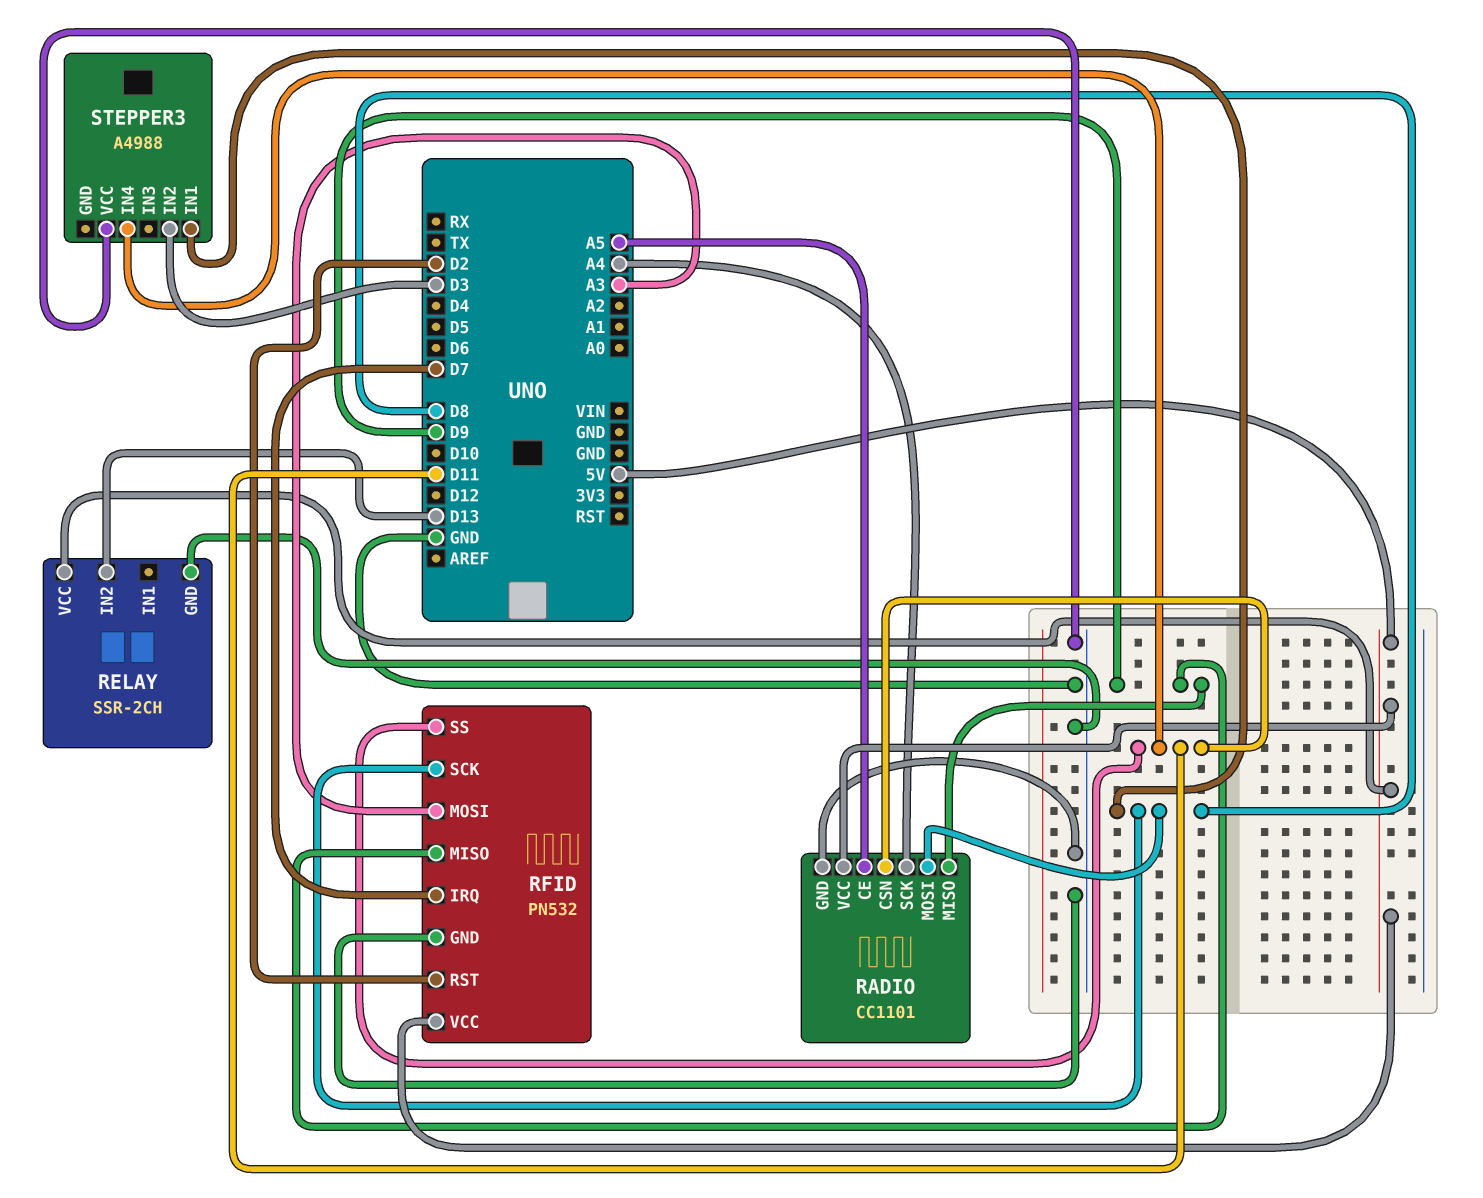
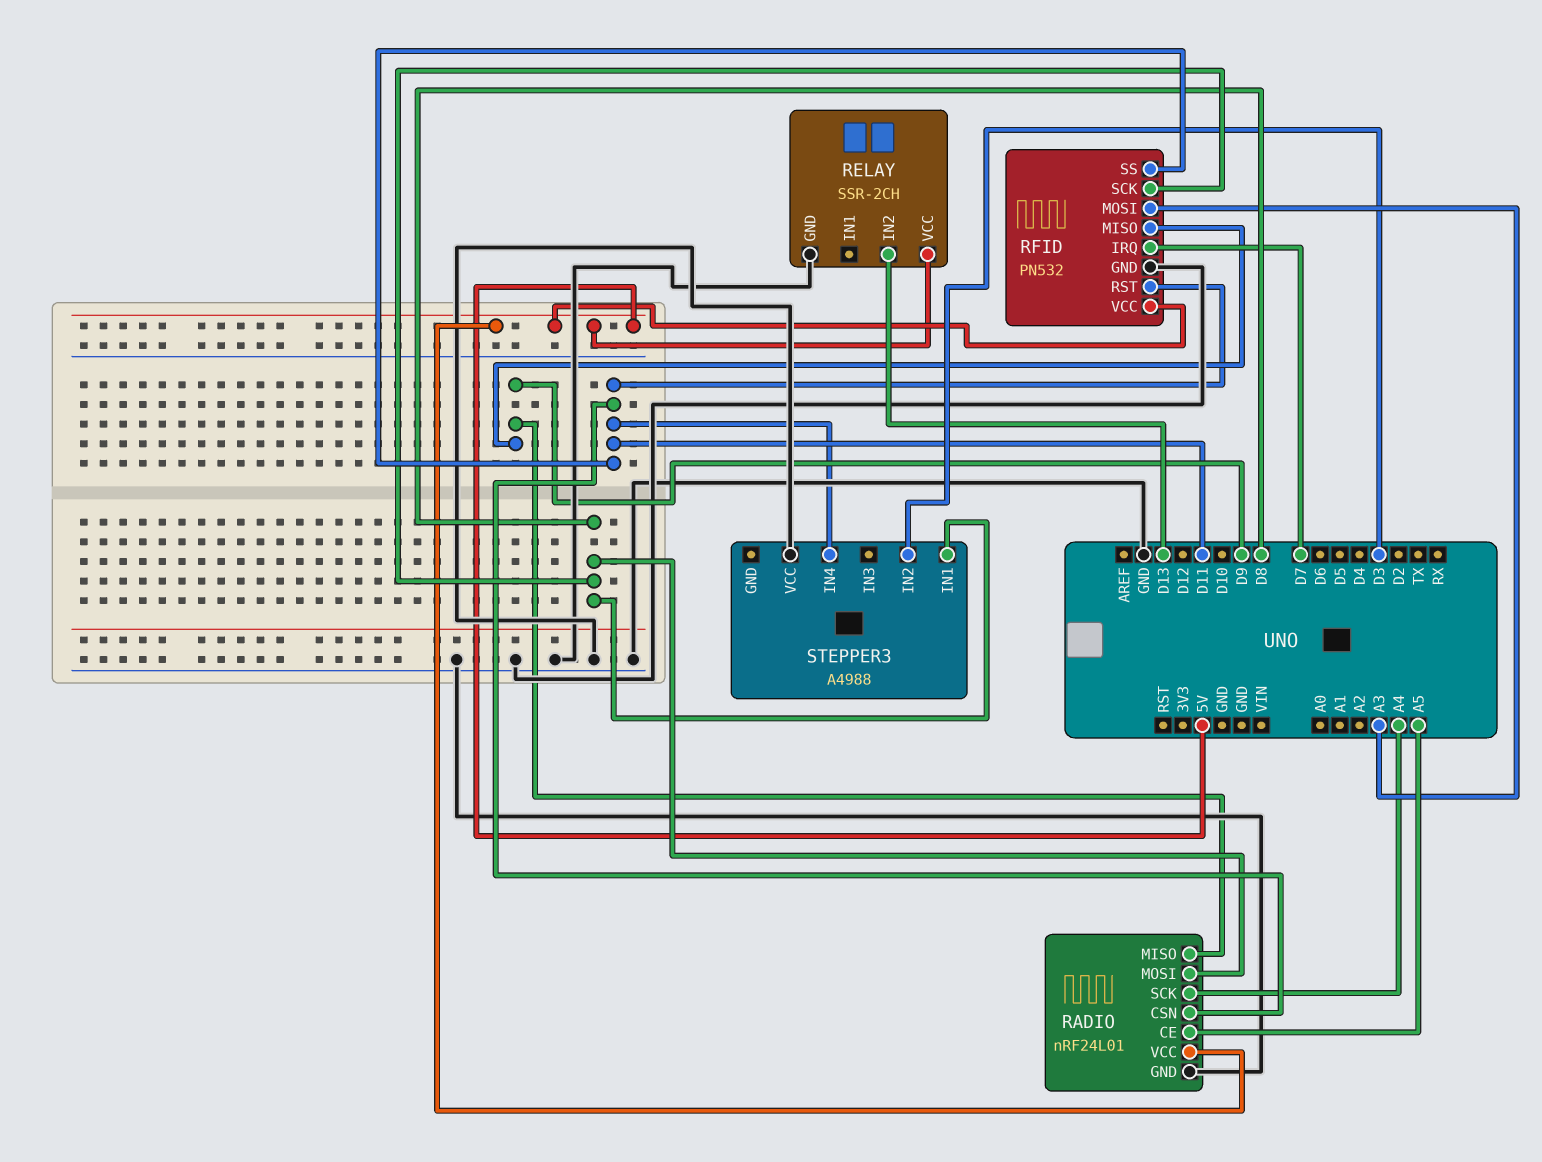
RADIO: CC1101 -> nRF24L01
RFID pin RST: D2 -> D11

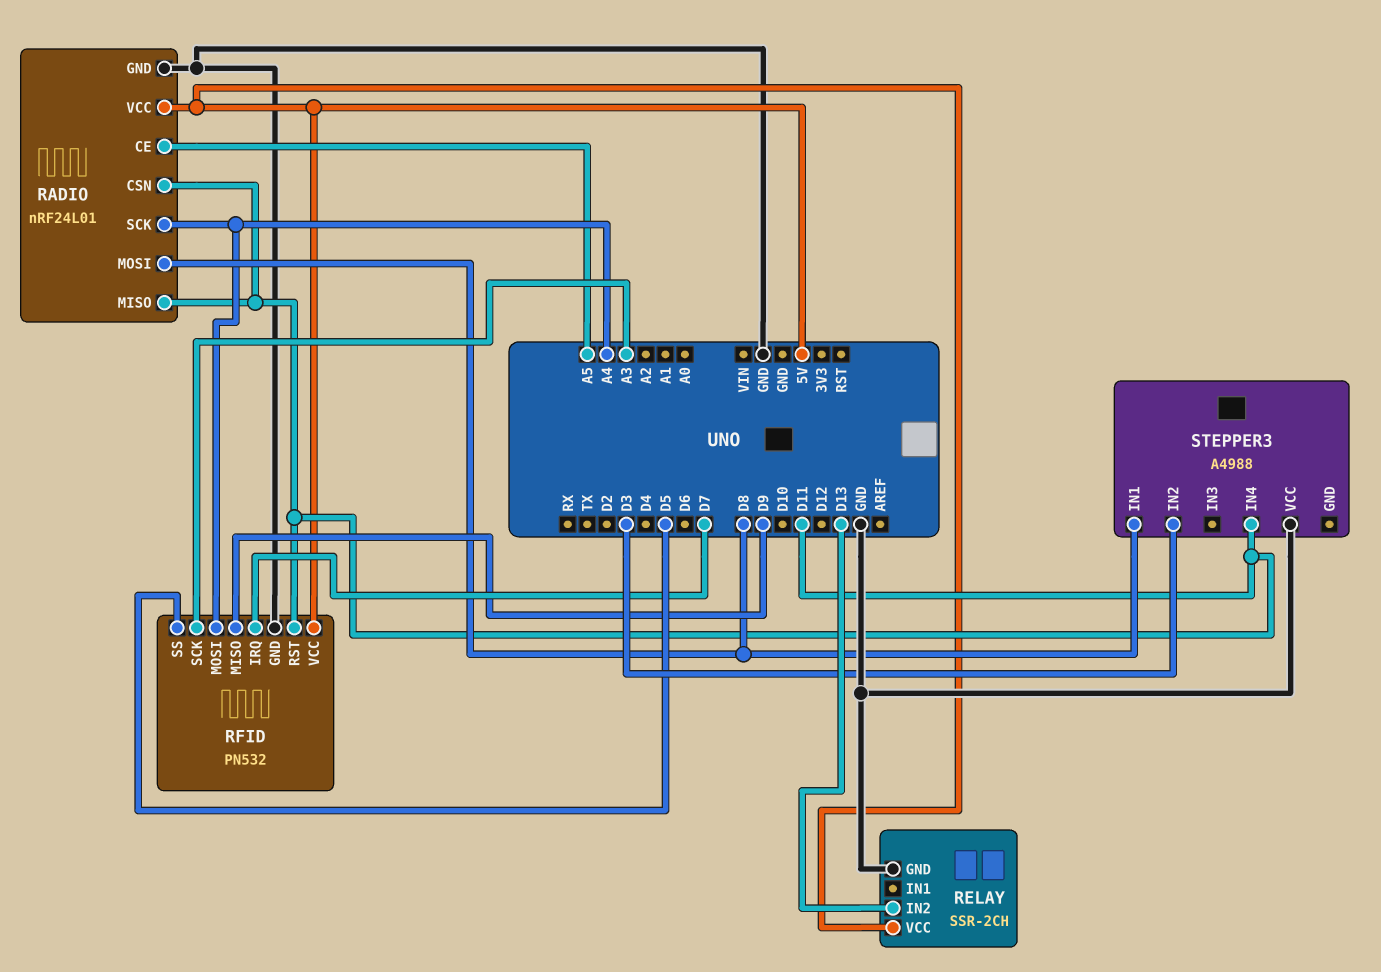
RADIO pin MISO: D9 -> D11
RFID pin MOSI: A3 -> A4
RFID pin SCK: D8 -> A3
RFID pin SS: D11 -> D5

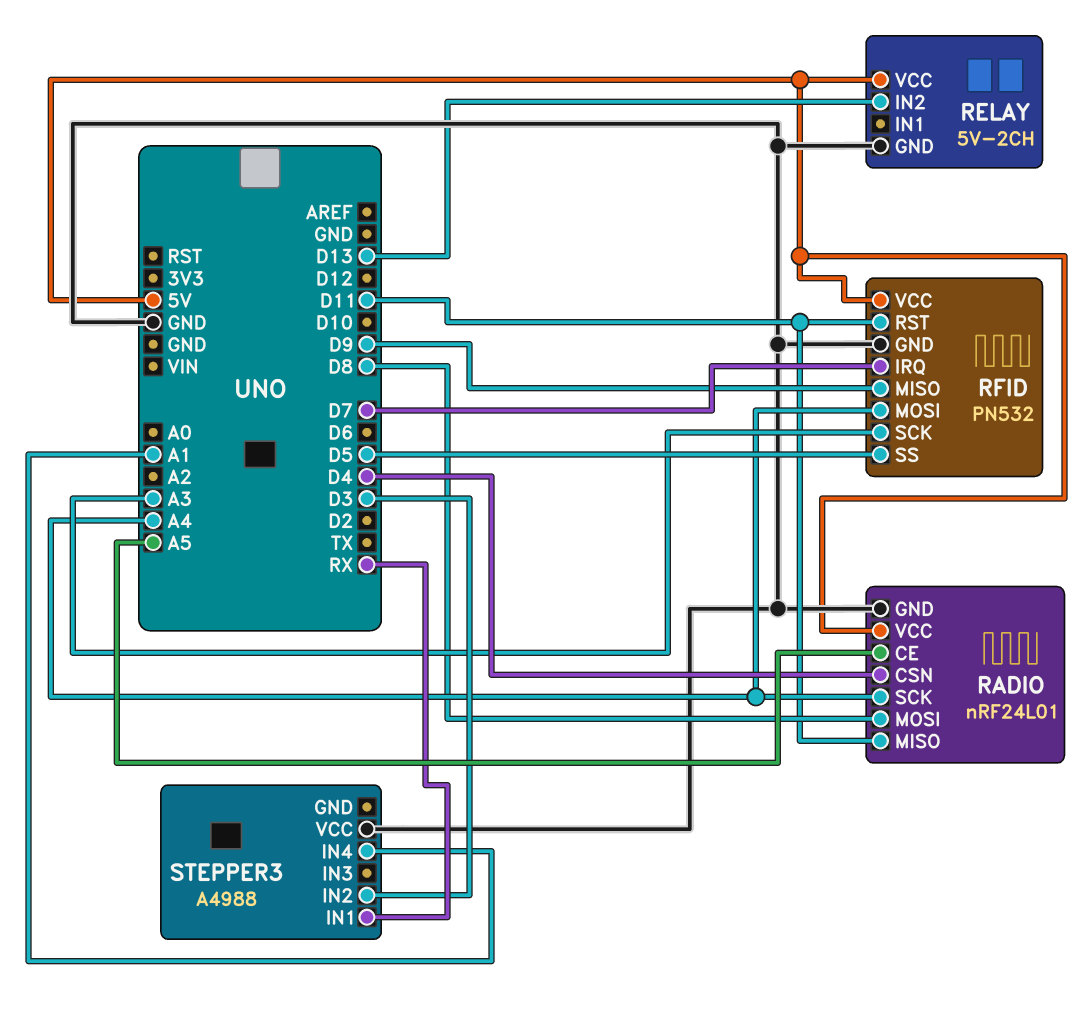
RADIO pin CSN: D11 -> D4
RELAY: SSR-2CH -> 5V-2CH
STEPPER3 pin IN1: D8 -> RX
STEPPER3 pin IN4: D11 -> A1

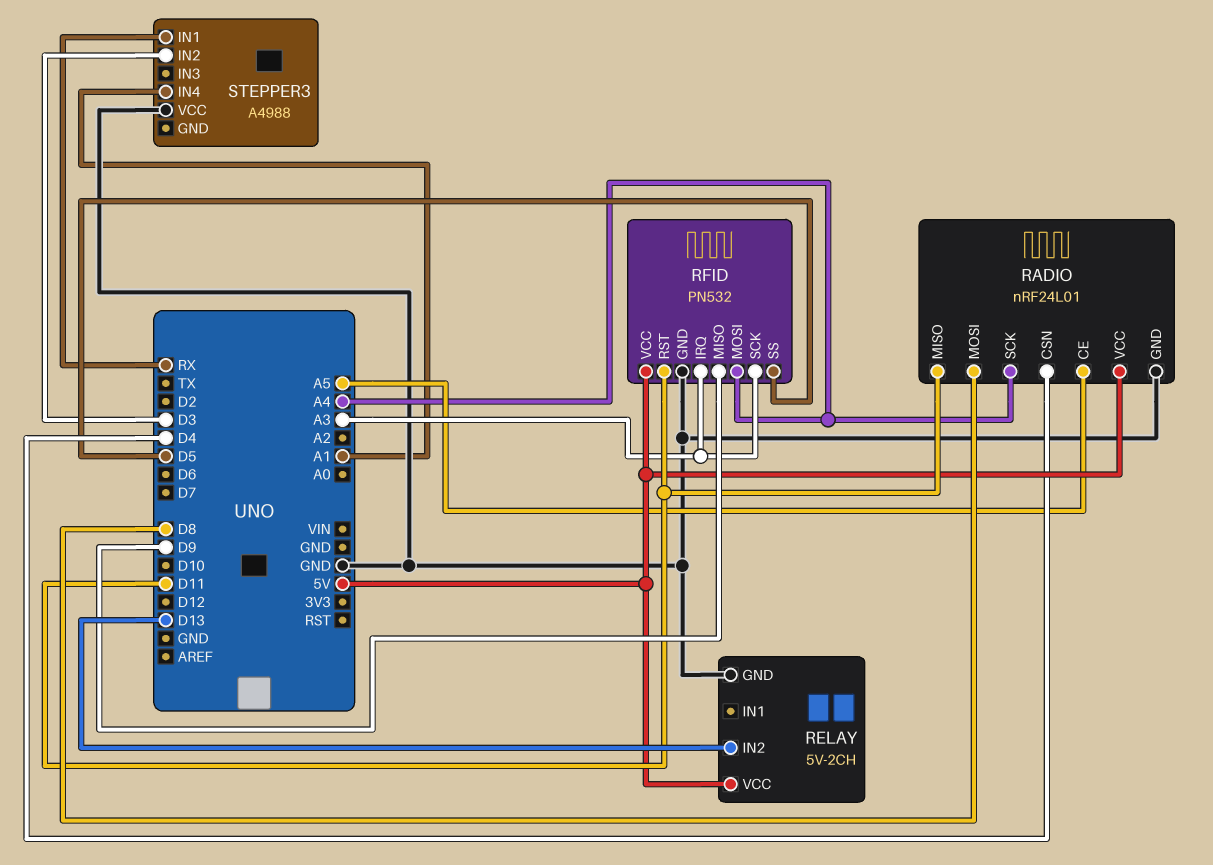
RFID pin IRQ: D7 -> A3

